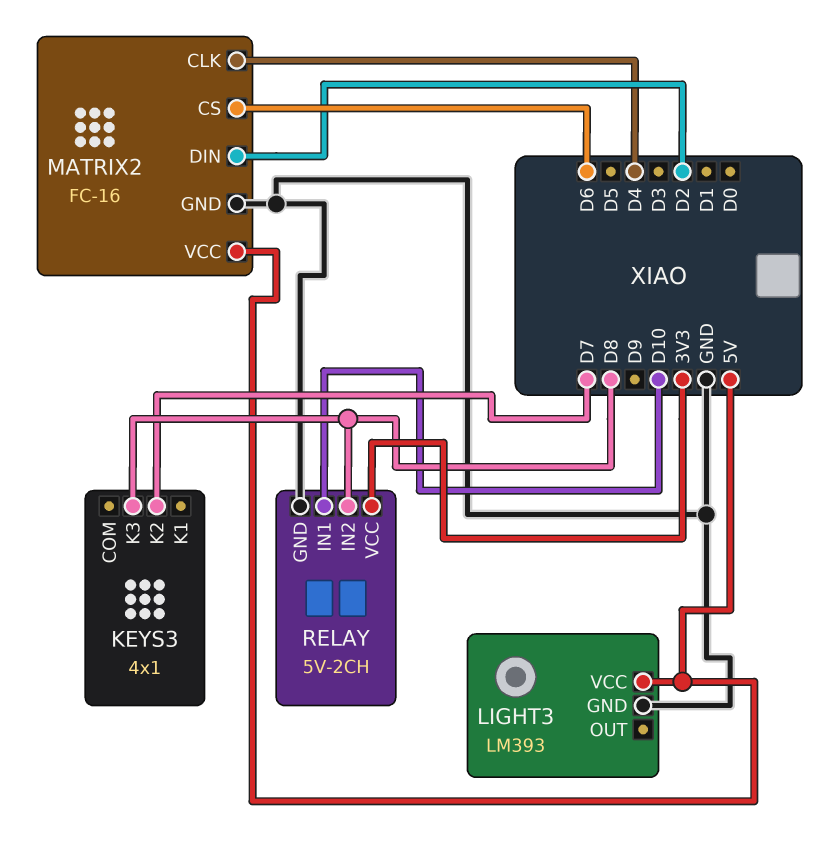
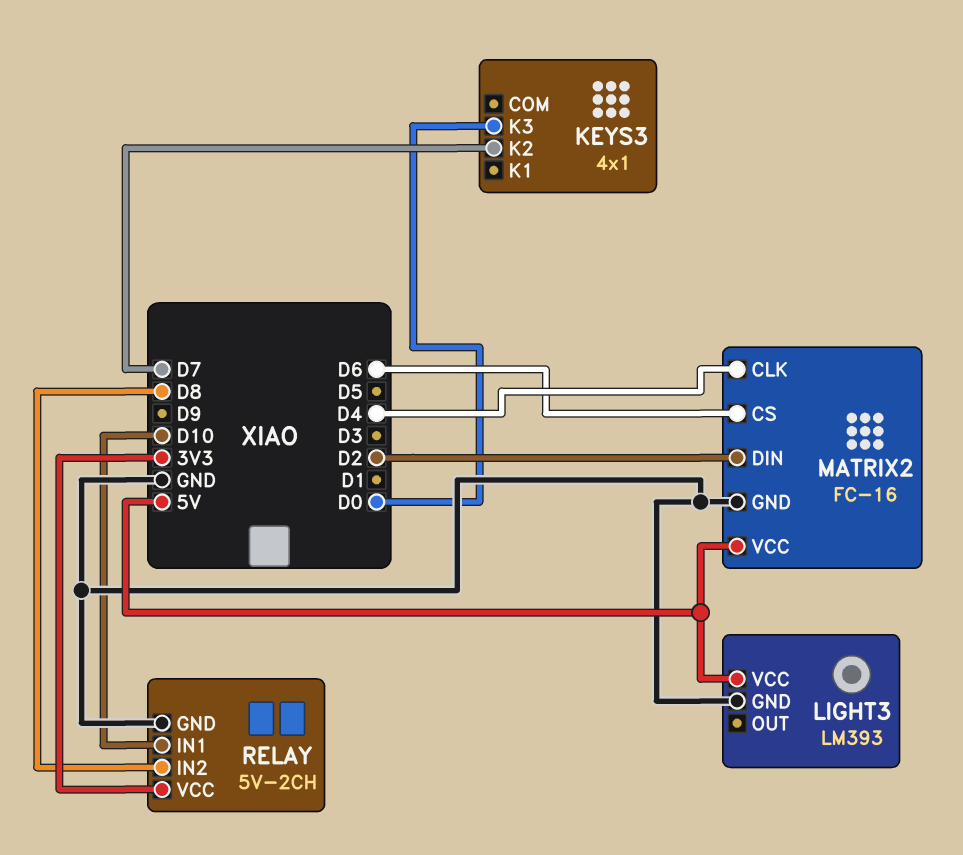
KEYS3 pin K3: D8 -> D0

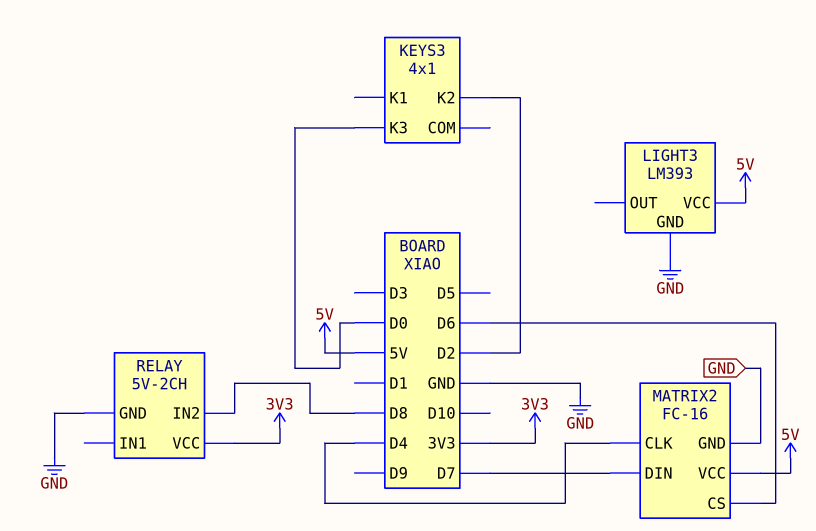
KEYS3 pin K2: D7 -> D2
MATRIX2 pin DIN: D2 -> D7
RELAY pin IN1: D10 -> none

